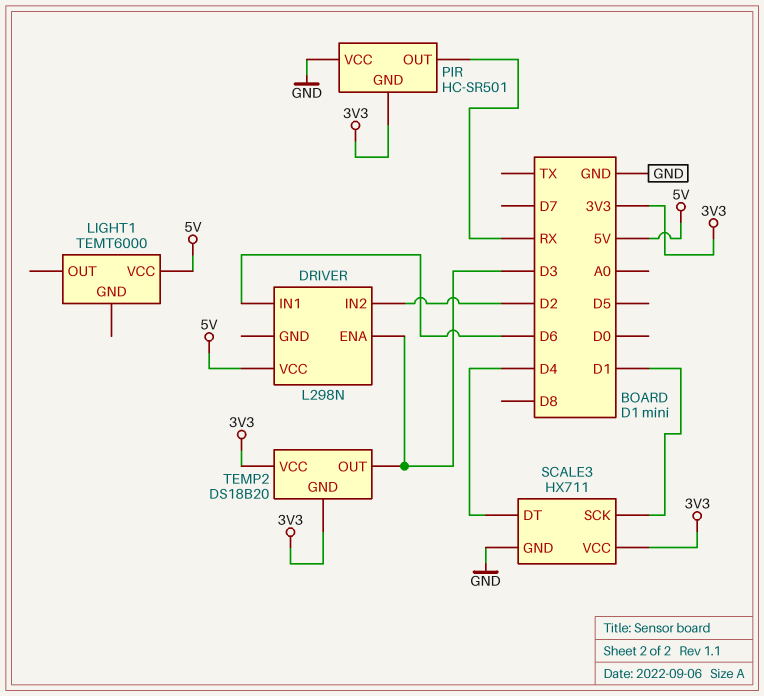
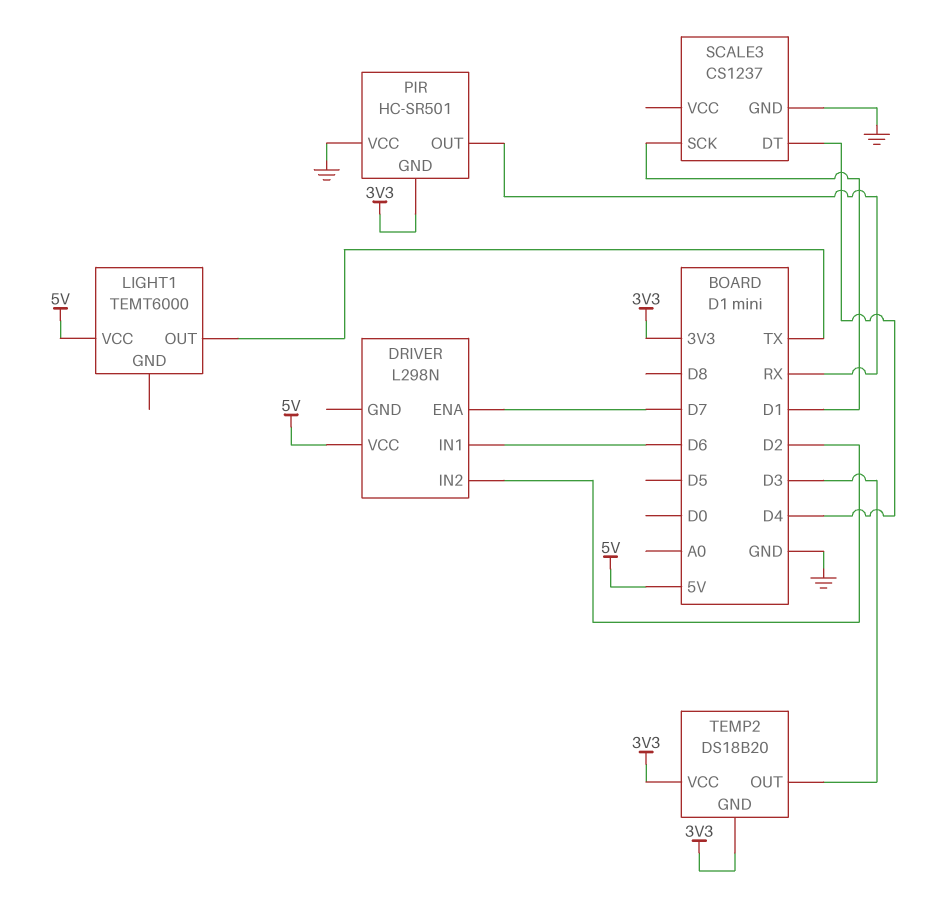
DRIVER pin ENA: D3 -> D7
LIGHT1 pin OUT: none -> TX
SCALE3: HX711 -> CS1237
SCALE3 pin VCC: 3V3 -> none

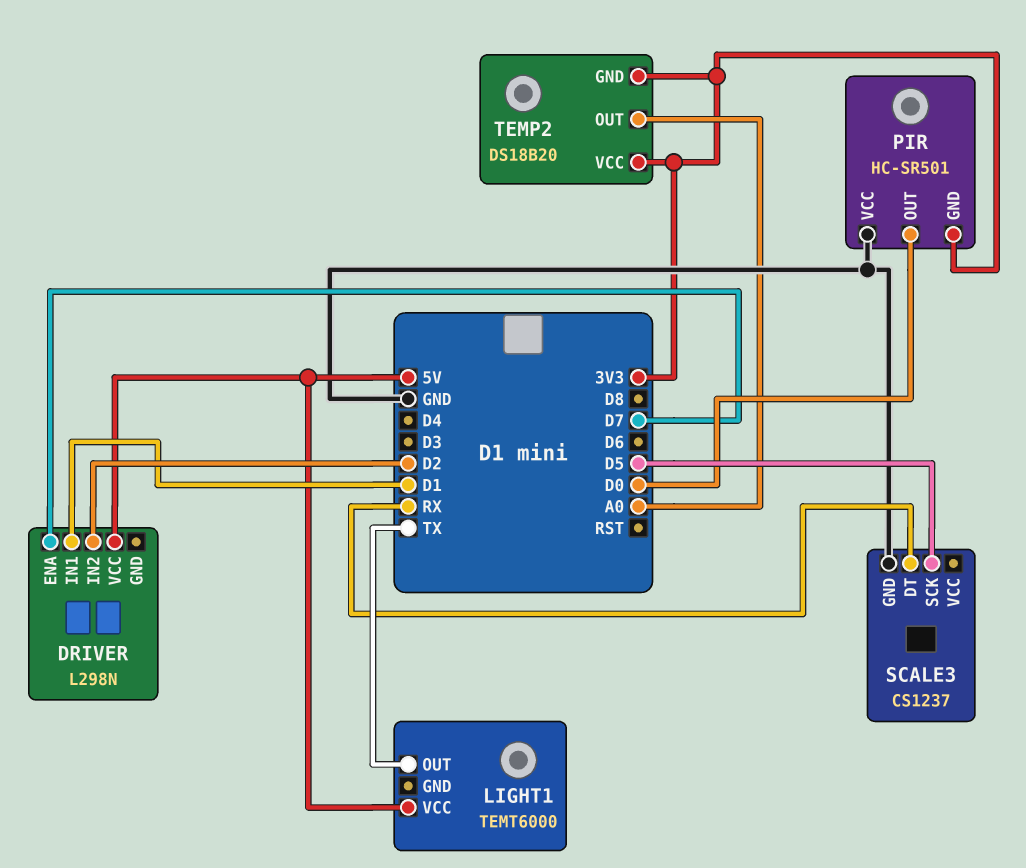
DRIVER pin IN1: D6 -> D1
PIR pin OUT: RX -> D0
SCALE3 pin DT: D4 -> RX
SCALE3 pin SCK: D1 -> D5
TEMP2 pin OUT: D3 -> A0

